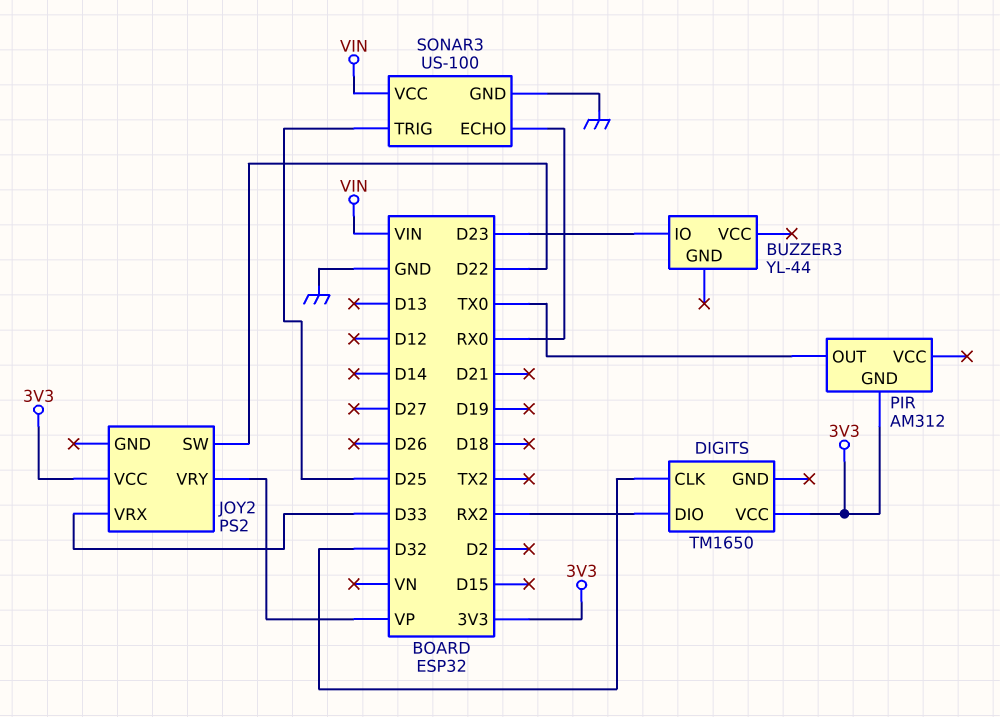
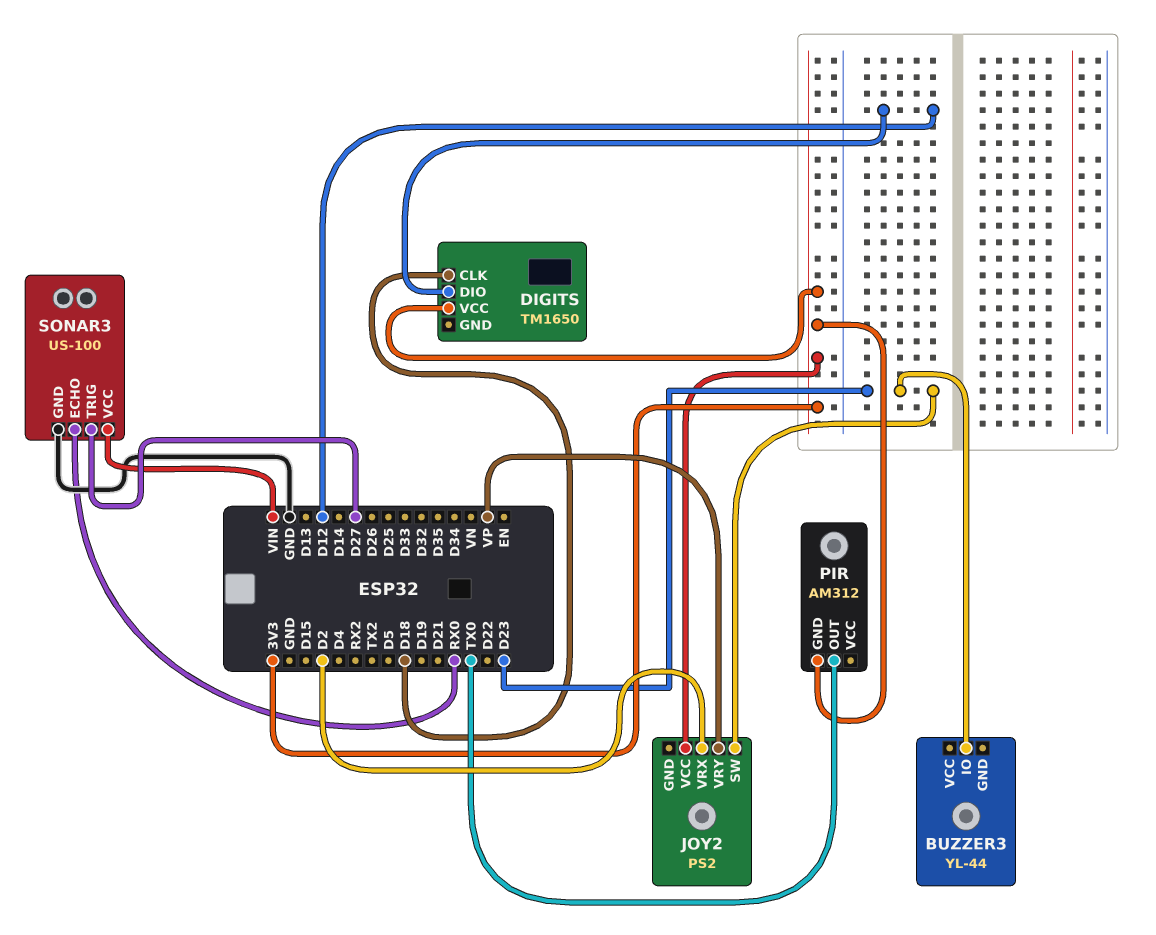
DIGITS pin CLK: D32 -> D18
DIGITS pin DIO: RX2 -> D12
JOY2 pin SW: D22 -> D23
JOY2 pin VRX: D33 -> D2
SONAR3 pin TRIG: D25 -> D27

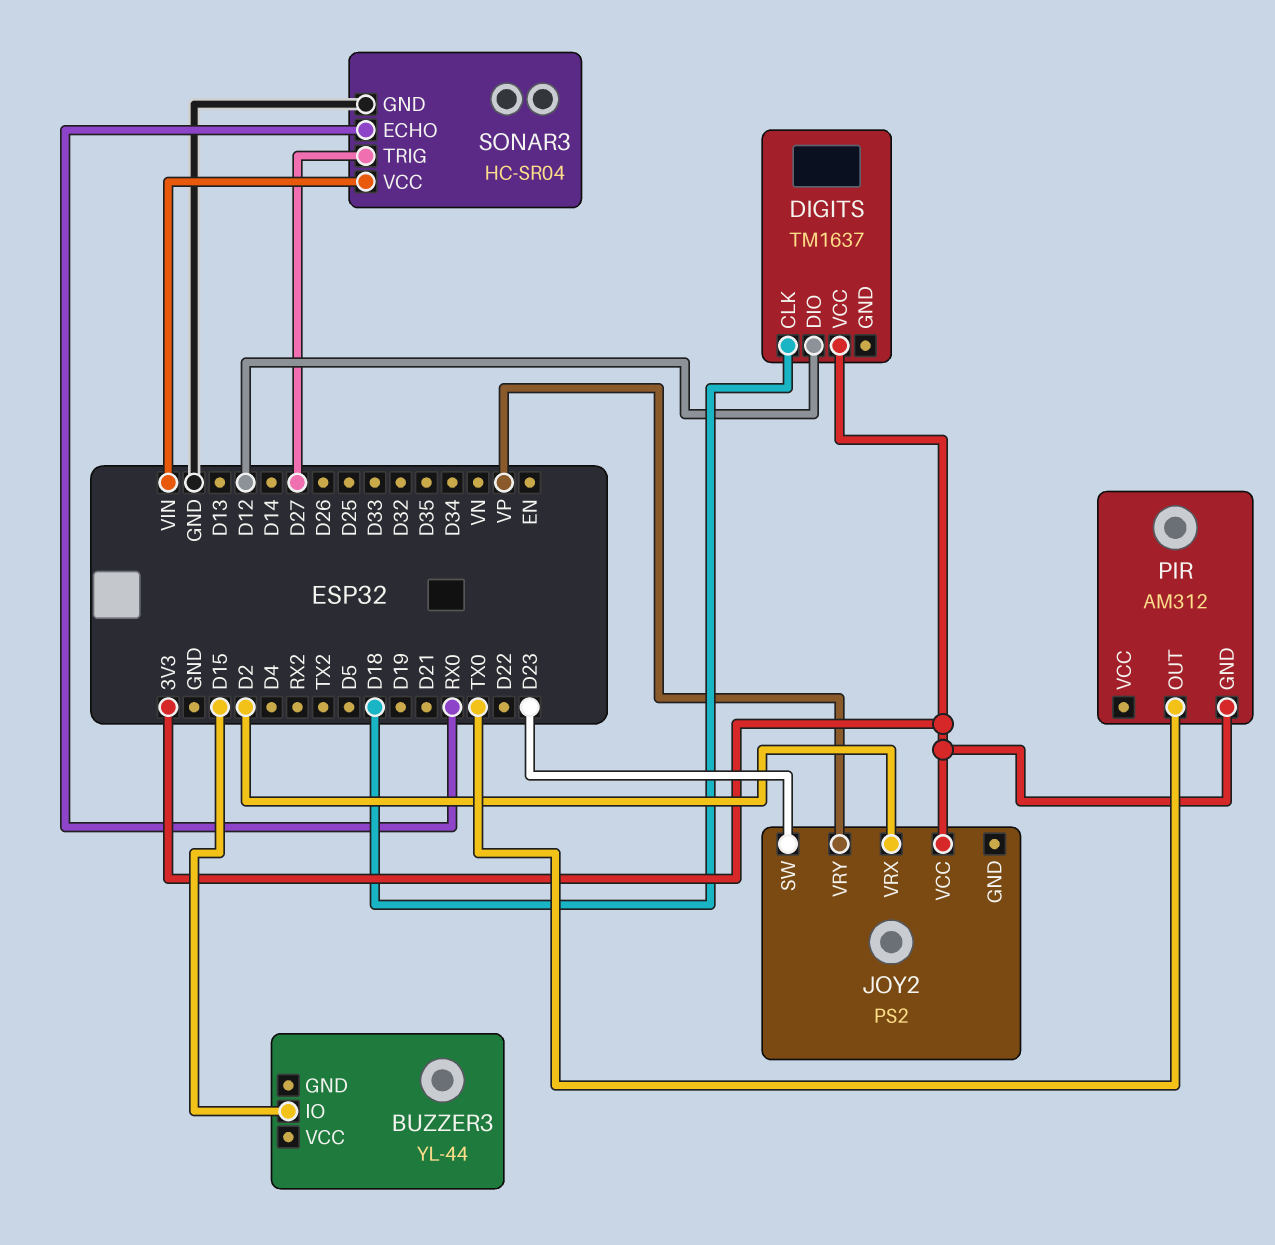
BUZZER3 pin IO: D23 -> D15
DIGITS: TM1650 -> TM1637
SONAR3: US-100 -> HC-SR04

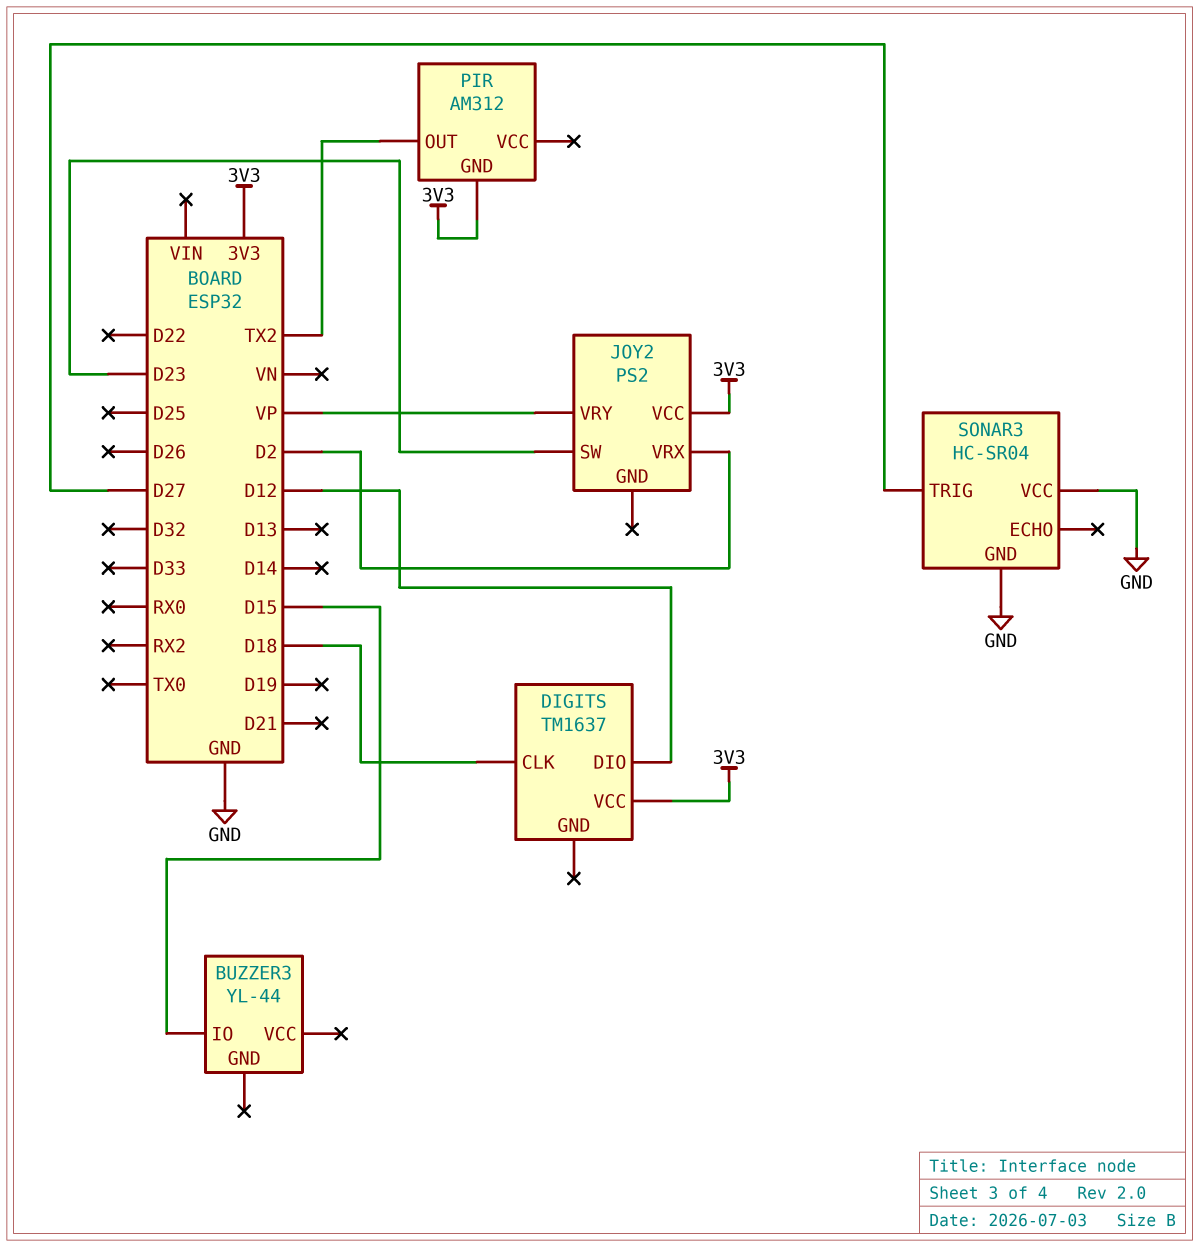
PIR pin OUT: TX0 -> TX2
SONAR3 pin ECHO: RX0 -> none
SONAR3 pin VCC: VIN -> GND

